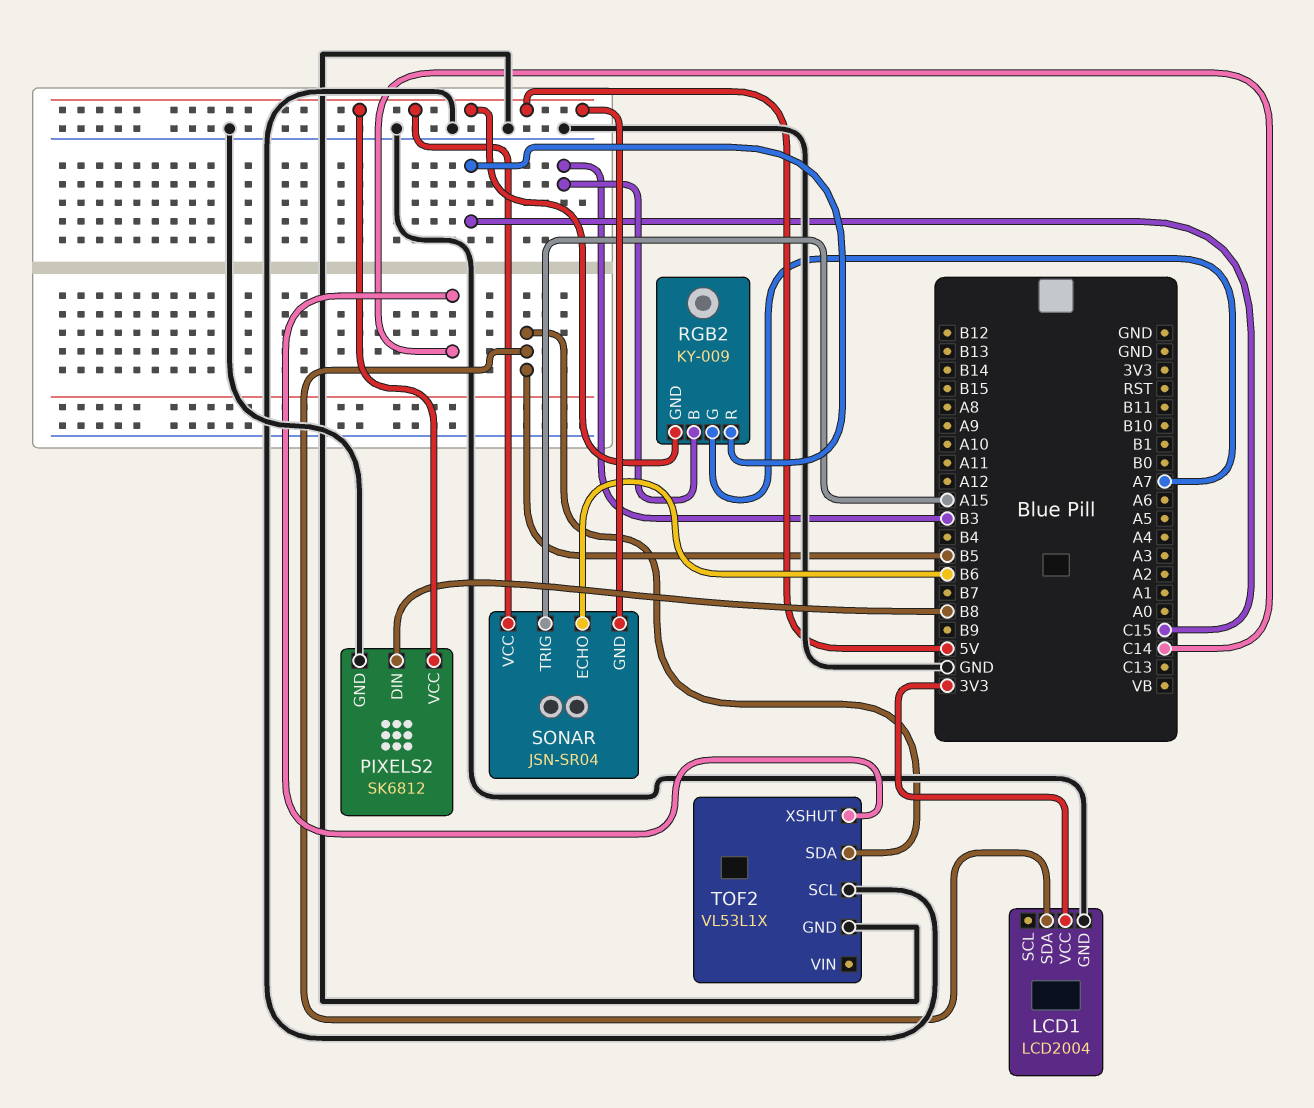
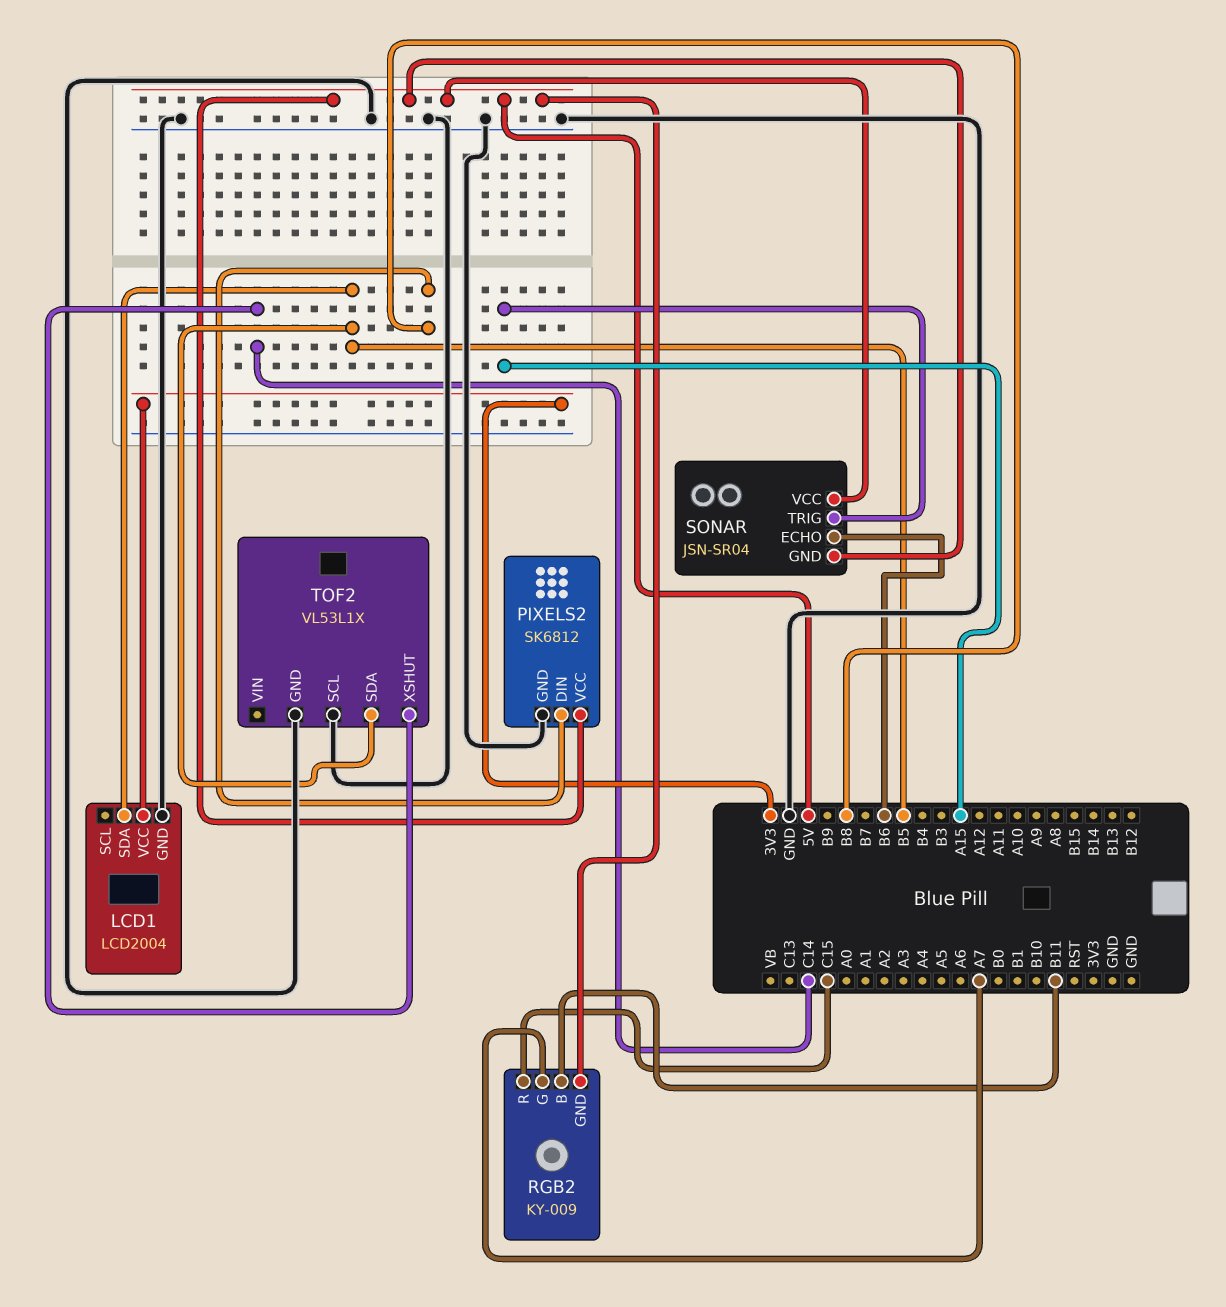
RGB2 pin B: B3 -> B11

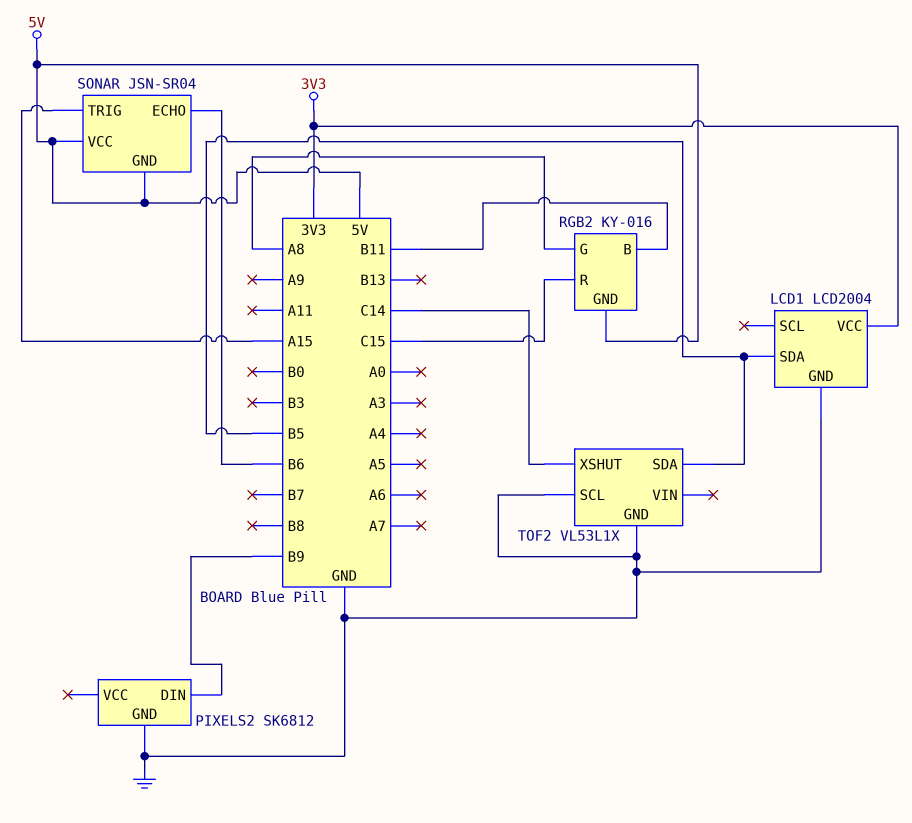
PIXELS2 pin DIN: B8 -> B9
PIXELS2 pin VCC: 5V -> none
RGB2: KY-009 -> KY-016
RGB2 pin G: A7 -> A8

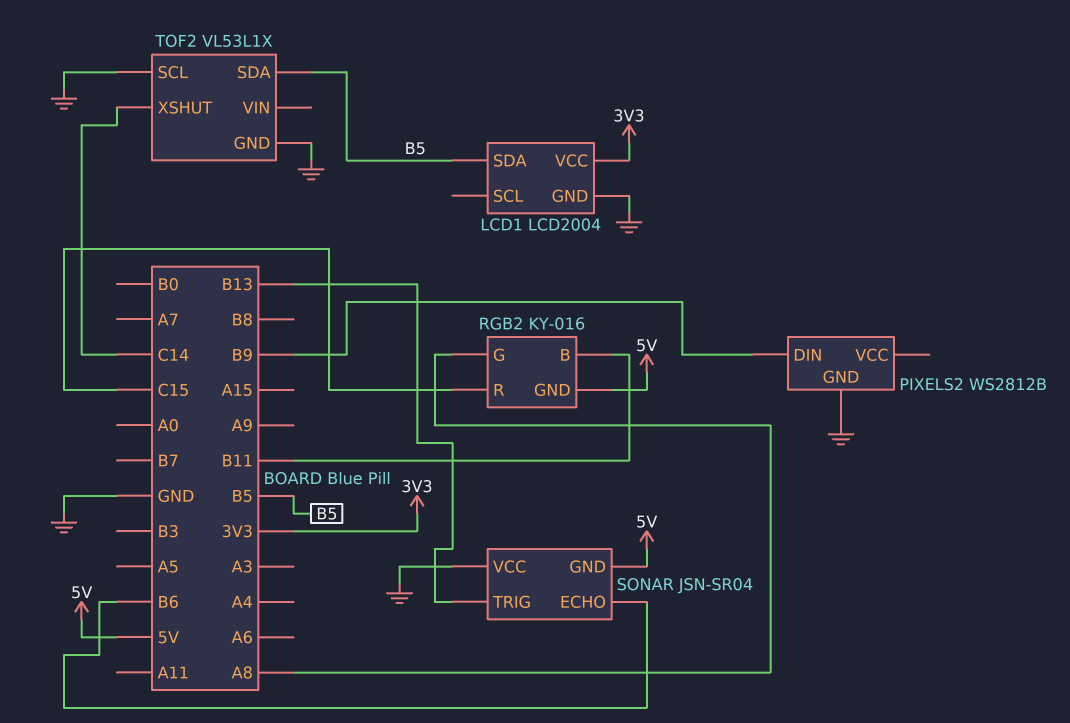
PIXELS2: SK6812 -> WS2812B
SONAR pin TRIG: A15 -> B13
SONAR pin VCC: 5V -> GND

